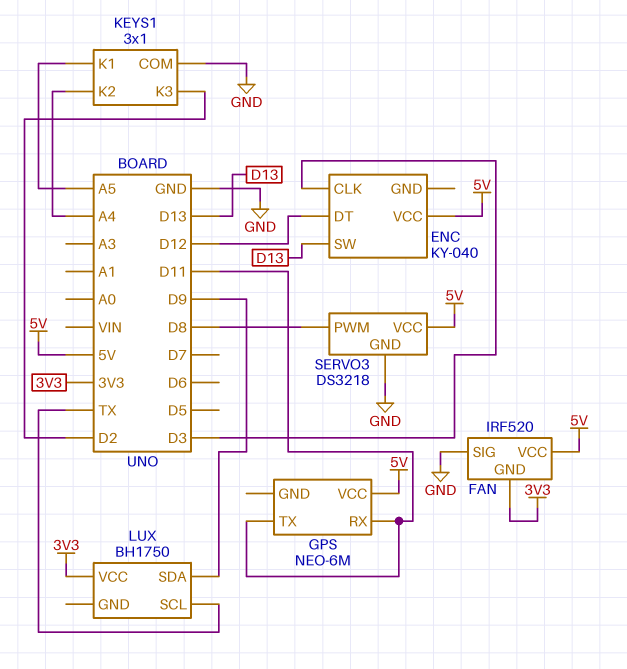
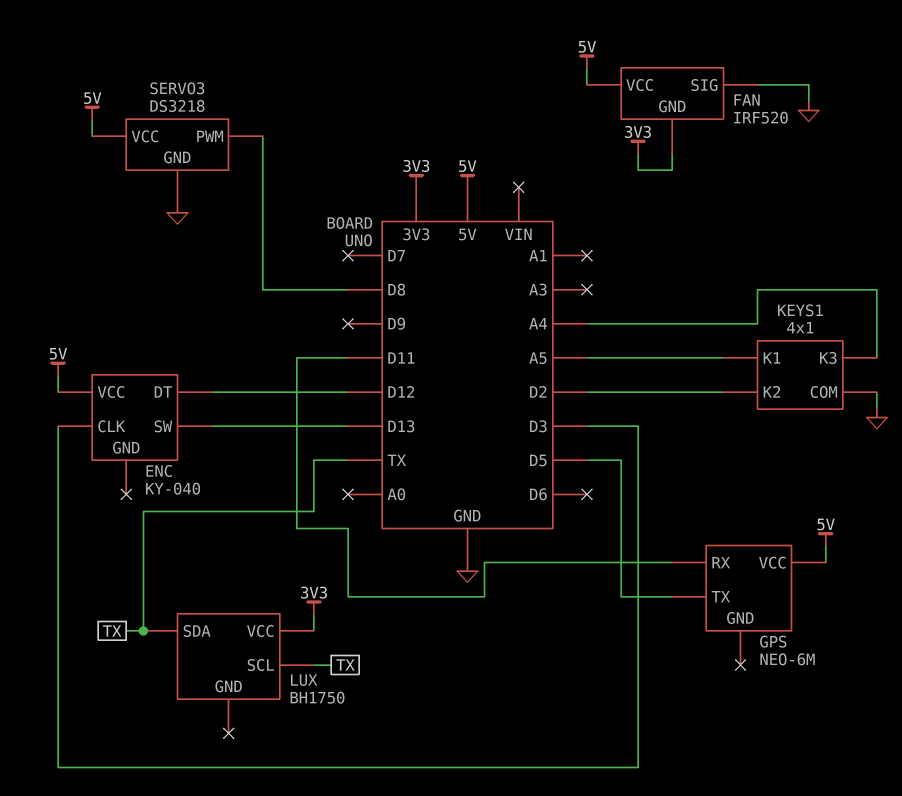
GPS pin TX: D11 -> D5
KEYS1: 3x1 -> 4x1
KEYS1 pin K2: A4 -> D2
KEYS1 pin K3: D2 -> A4
LUX pin SDA: D9 -> TX

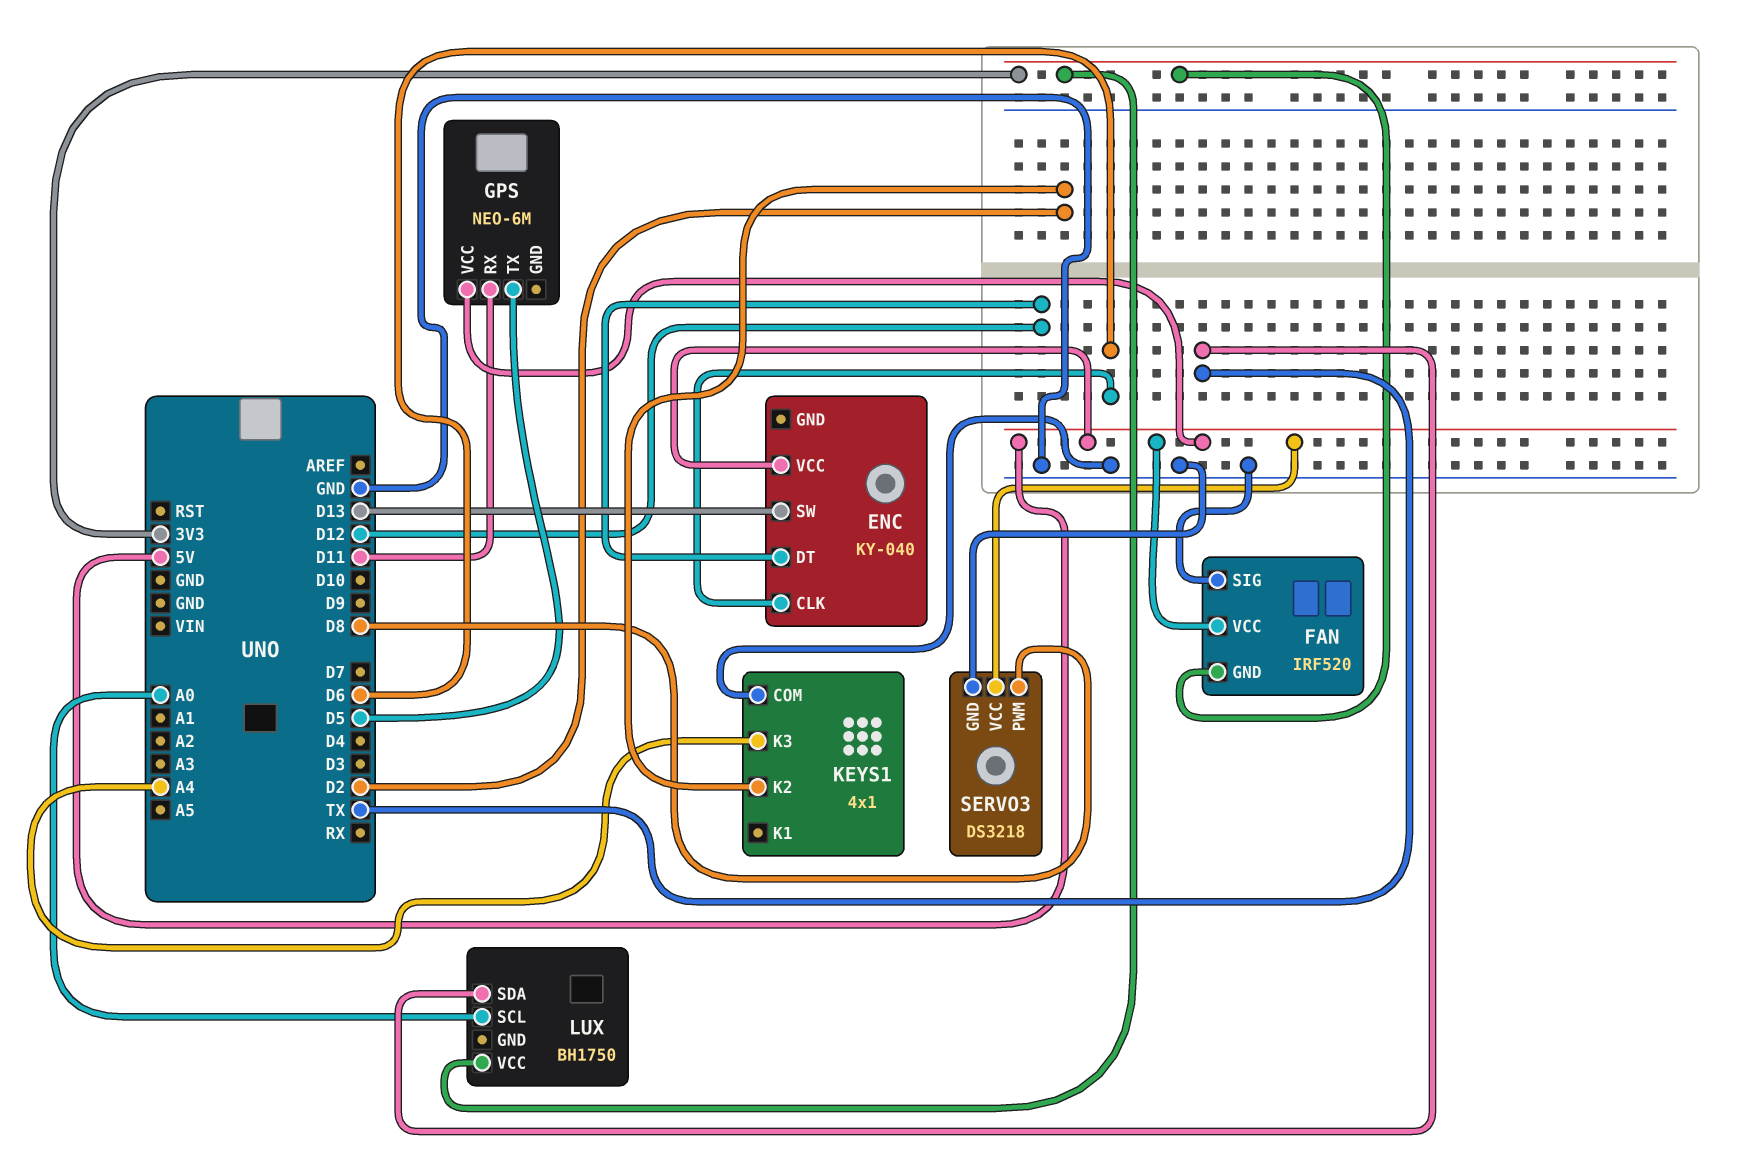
ENC pin CLK: D3 -> D6
KEYS1 pin K1: A5 -> none
LUX pin SCL: TX -> A0

